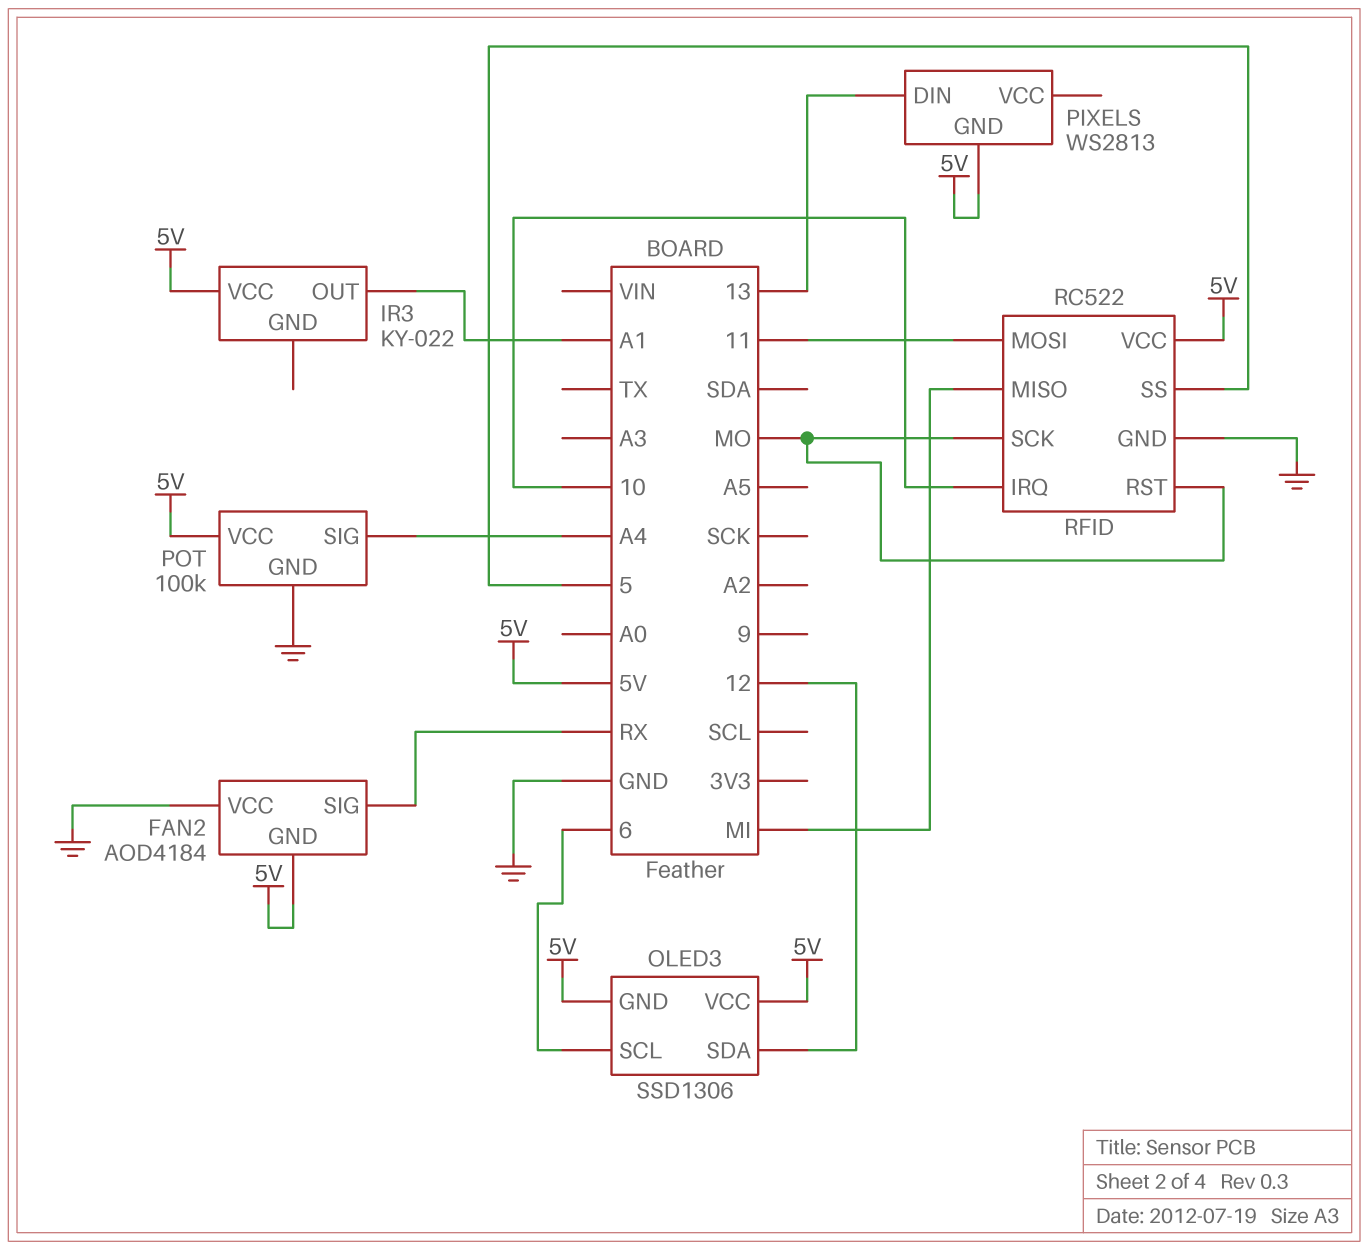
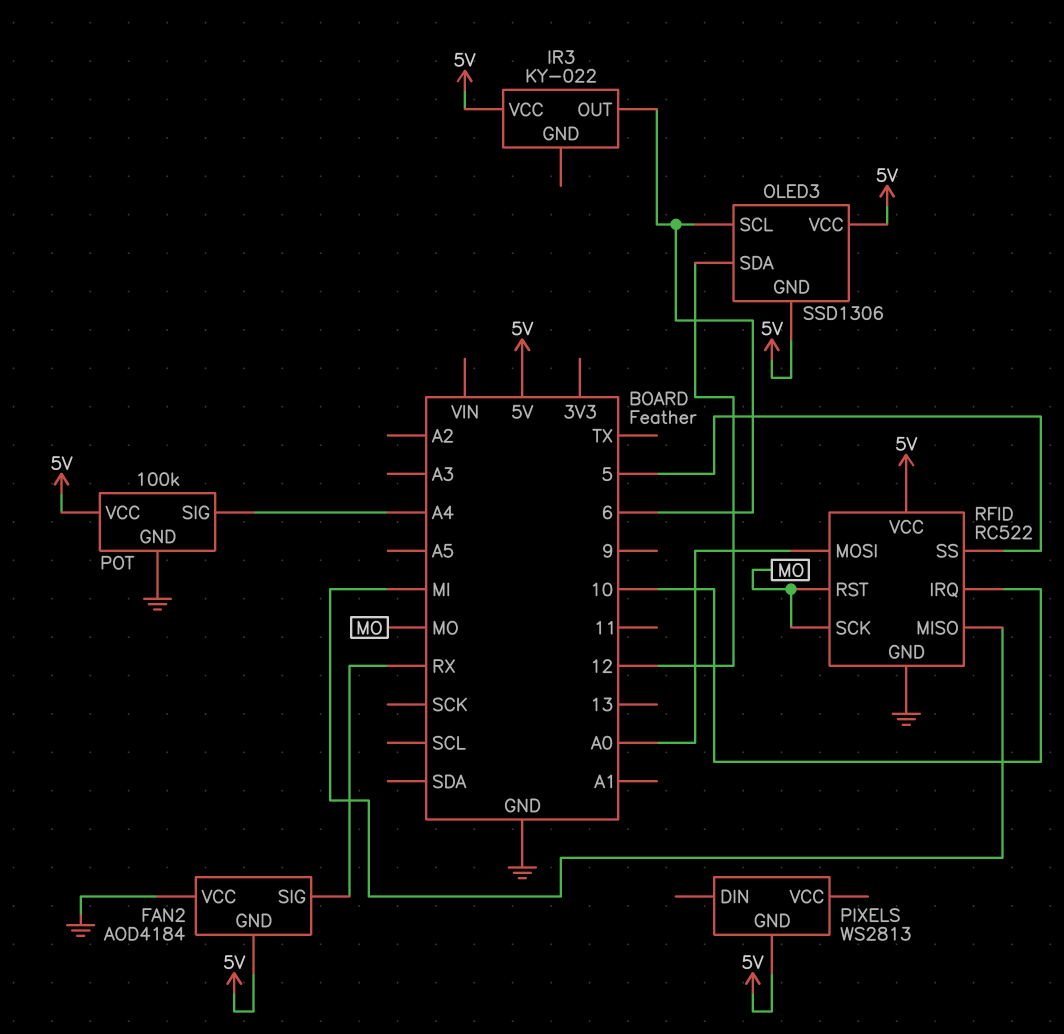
IR3 pin OUT: A1 -> 6
PIXELS pin DIN: 13 -> none
RFID pin MOSI: 11 -> A0

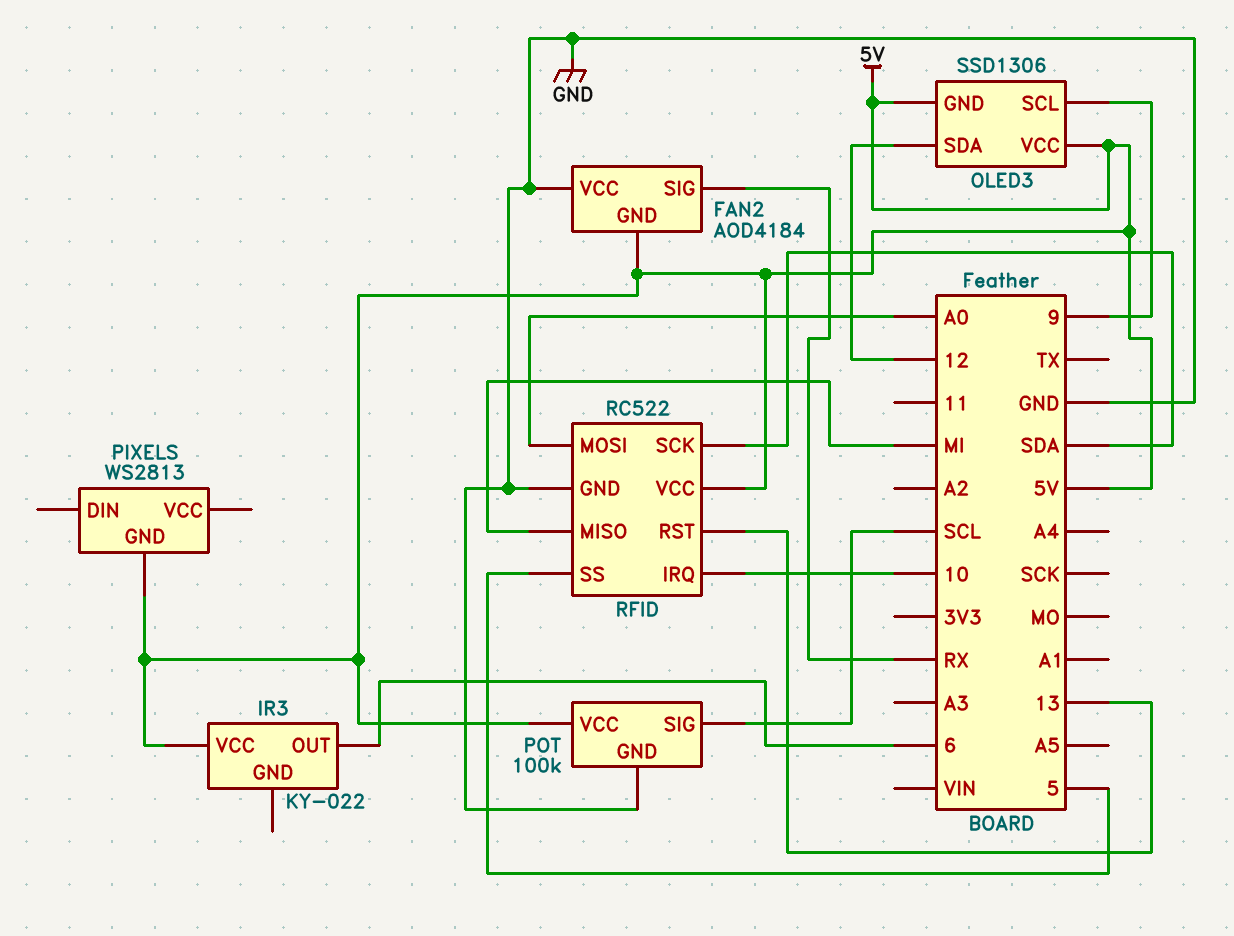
OLED3 pin SCL: 6 -> 9
POT pin SIG: A4 -> SCL
RFID pin RST: MO -> 13
RFID pin SCK: MO -> SDA

